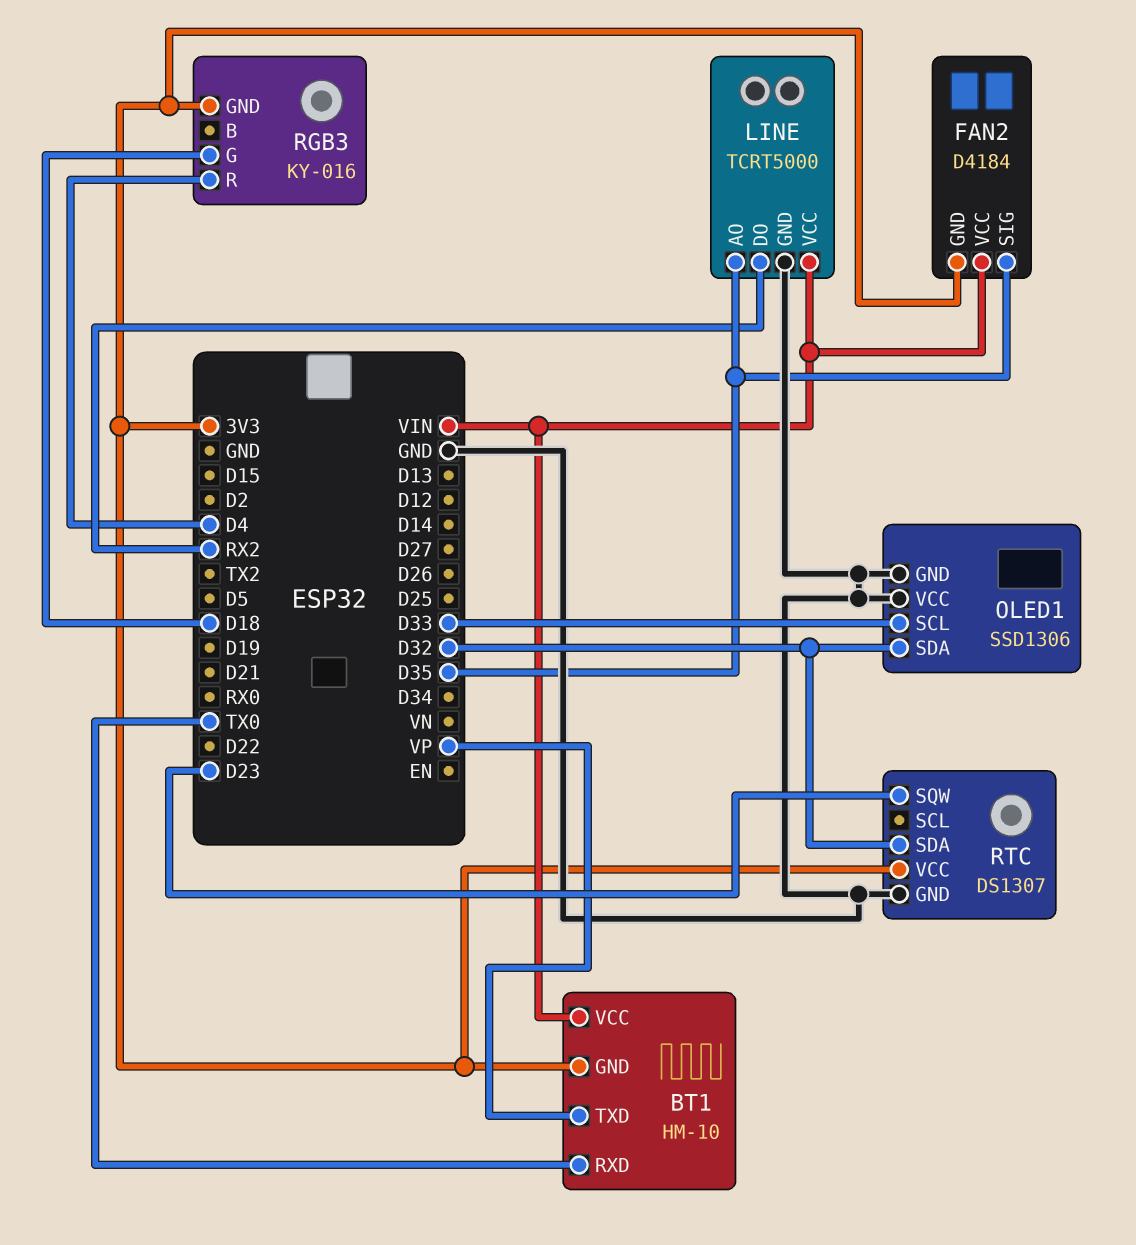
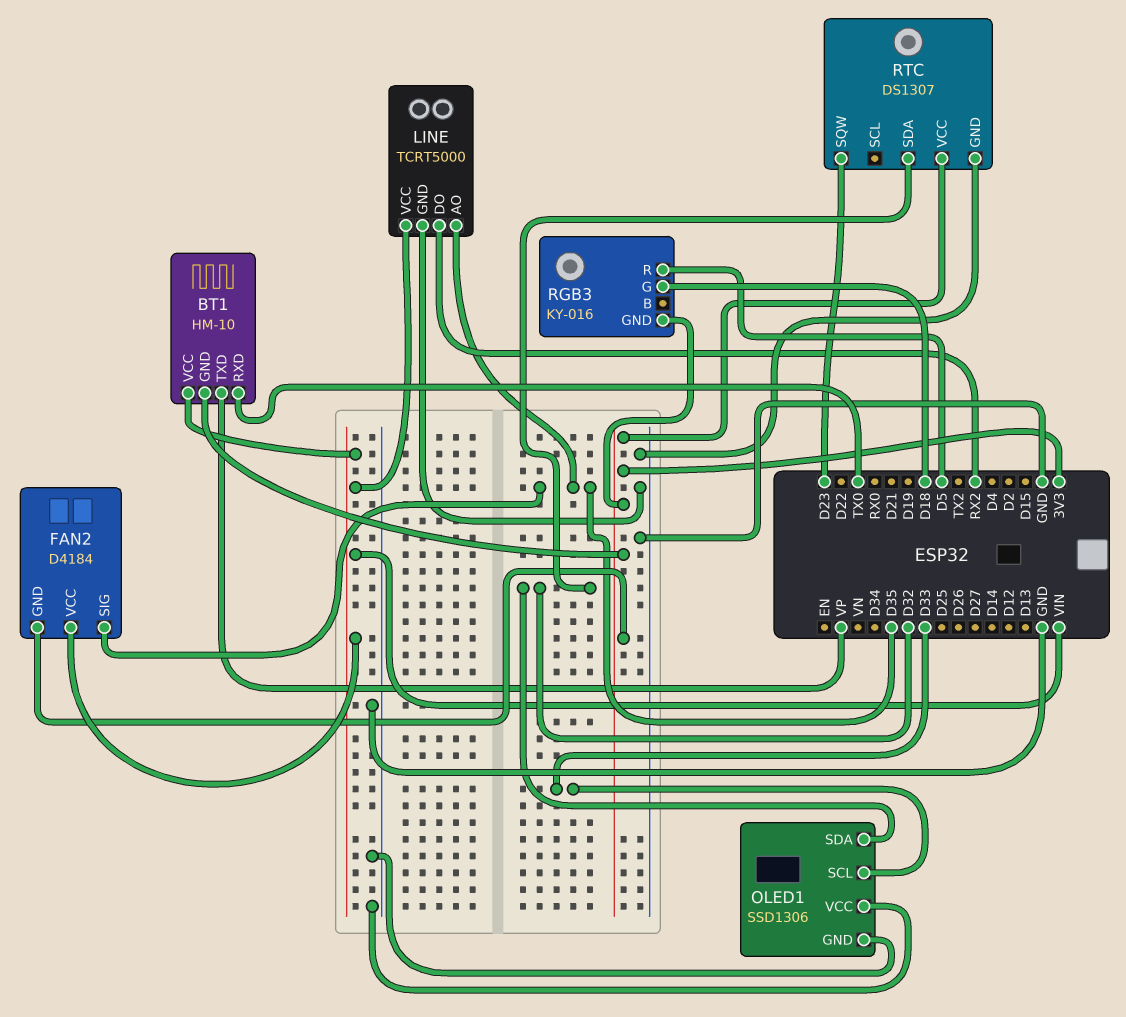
RGB3 pin R: D4 -> D5

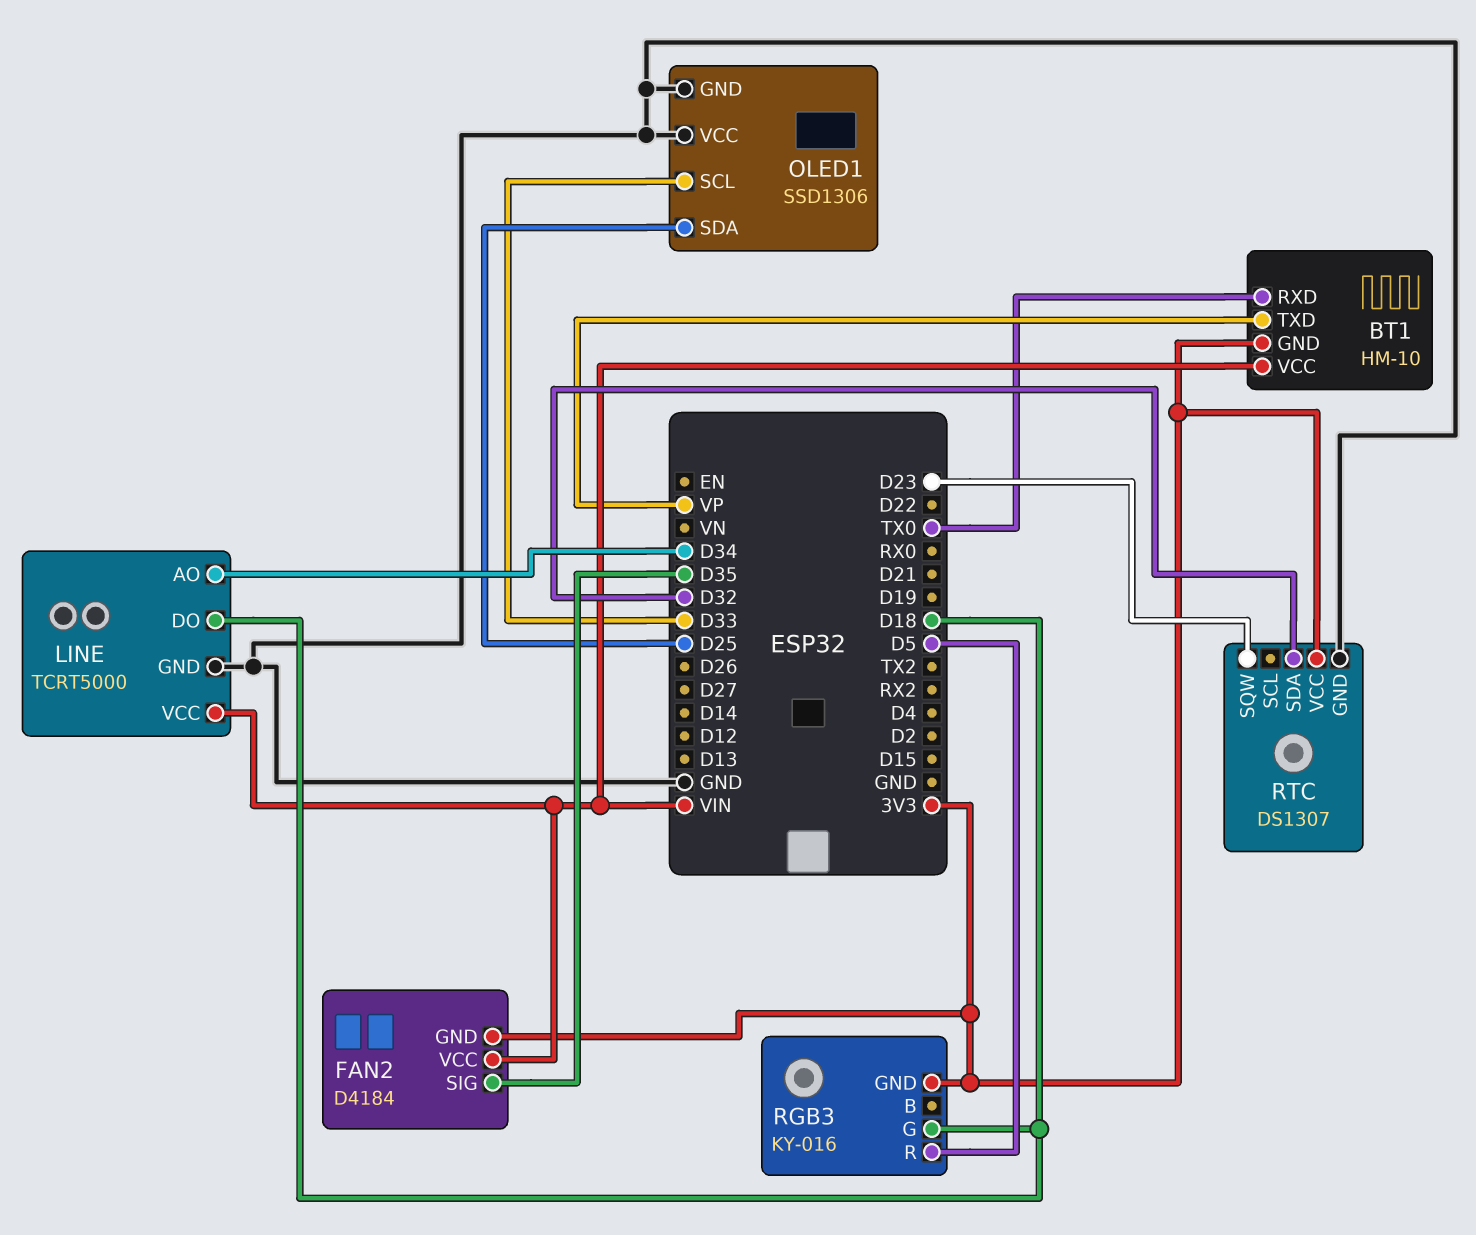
LINE pin AO: D35 -> D34
LINE pin DO: RX2 -> D18
OLED1 pin SDA: D32 -> D25

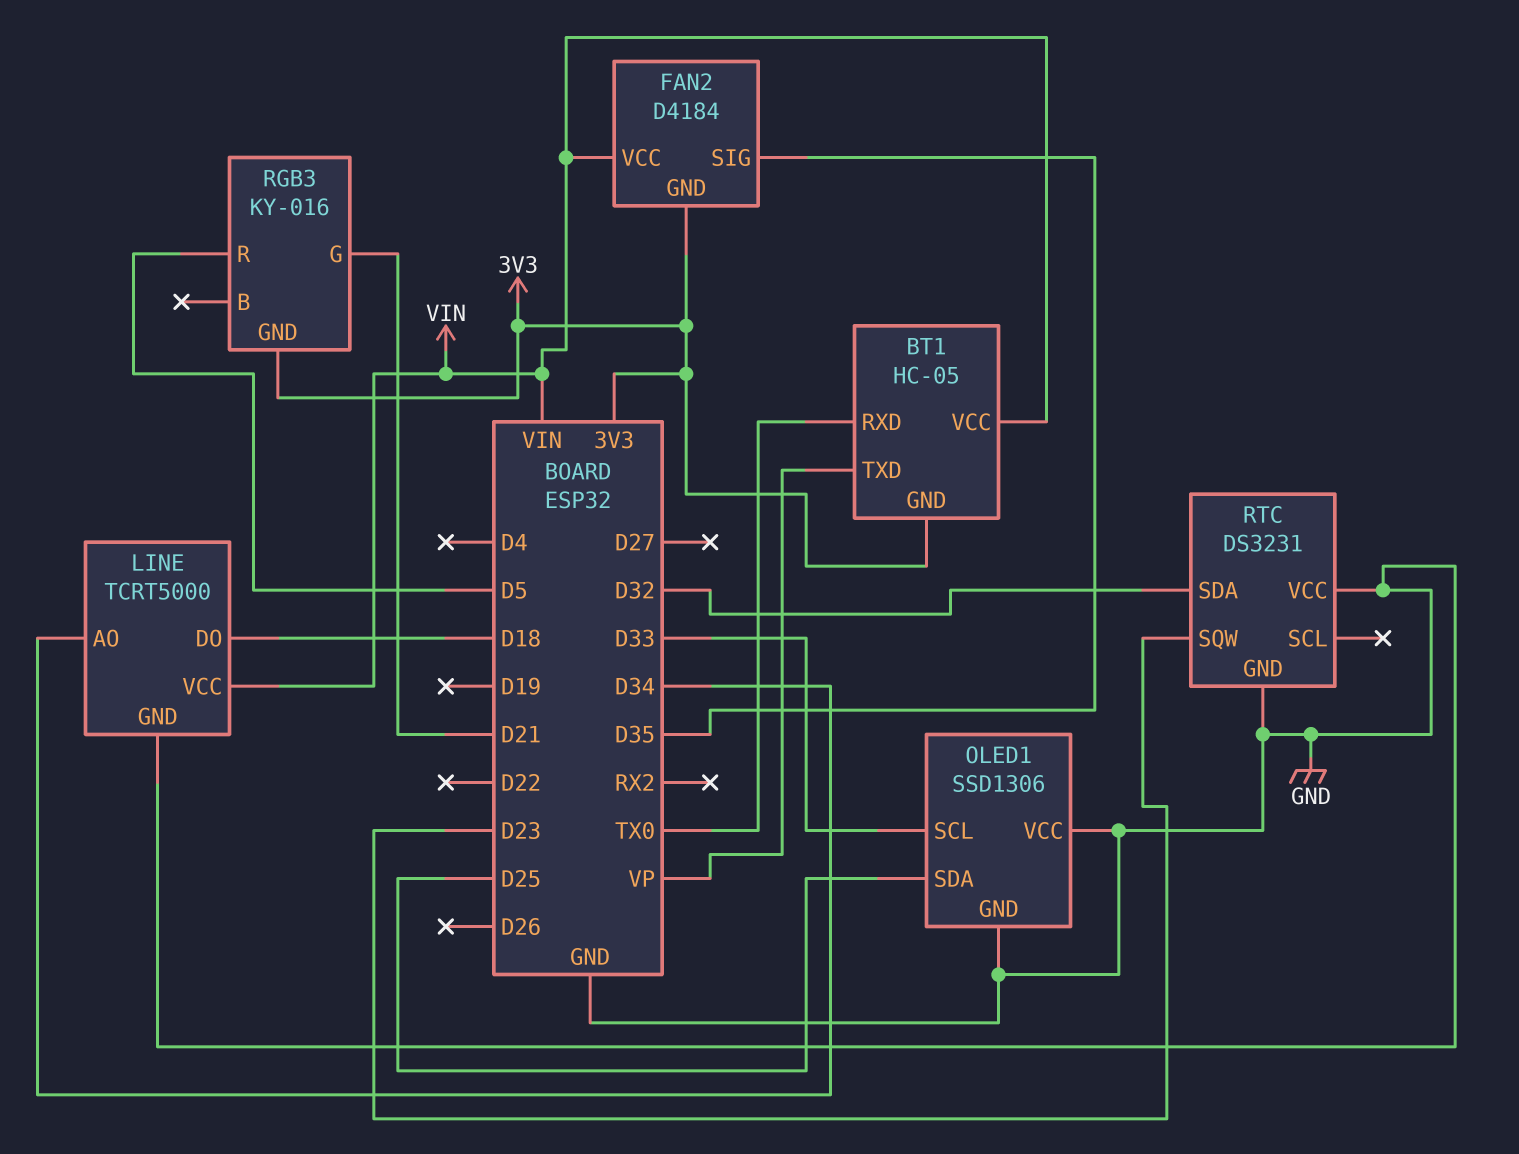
BT1: HM-10 -> HC-05
RGB3 pin G: D18 -> D21
RTC: DS1307 -> DS3231
RTC pin VCC: 3V3 -> GND

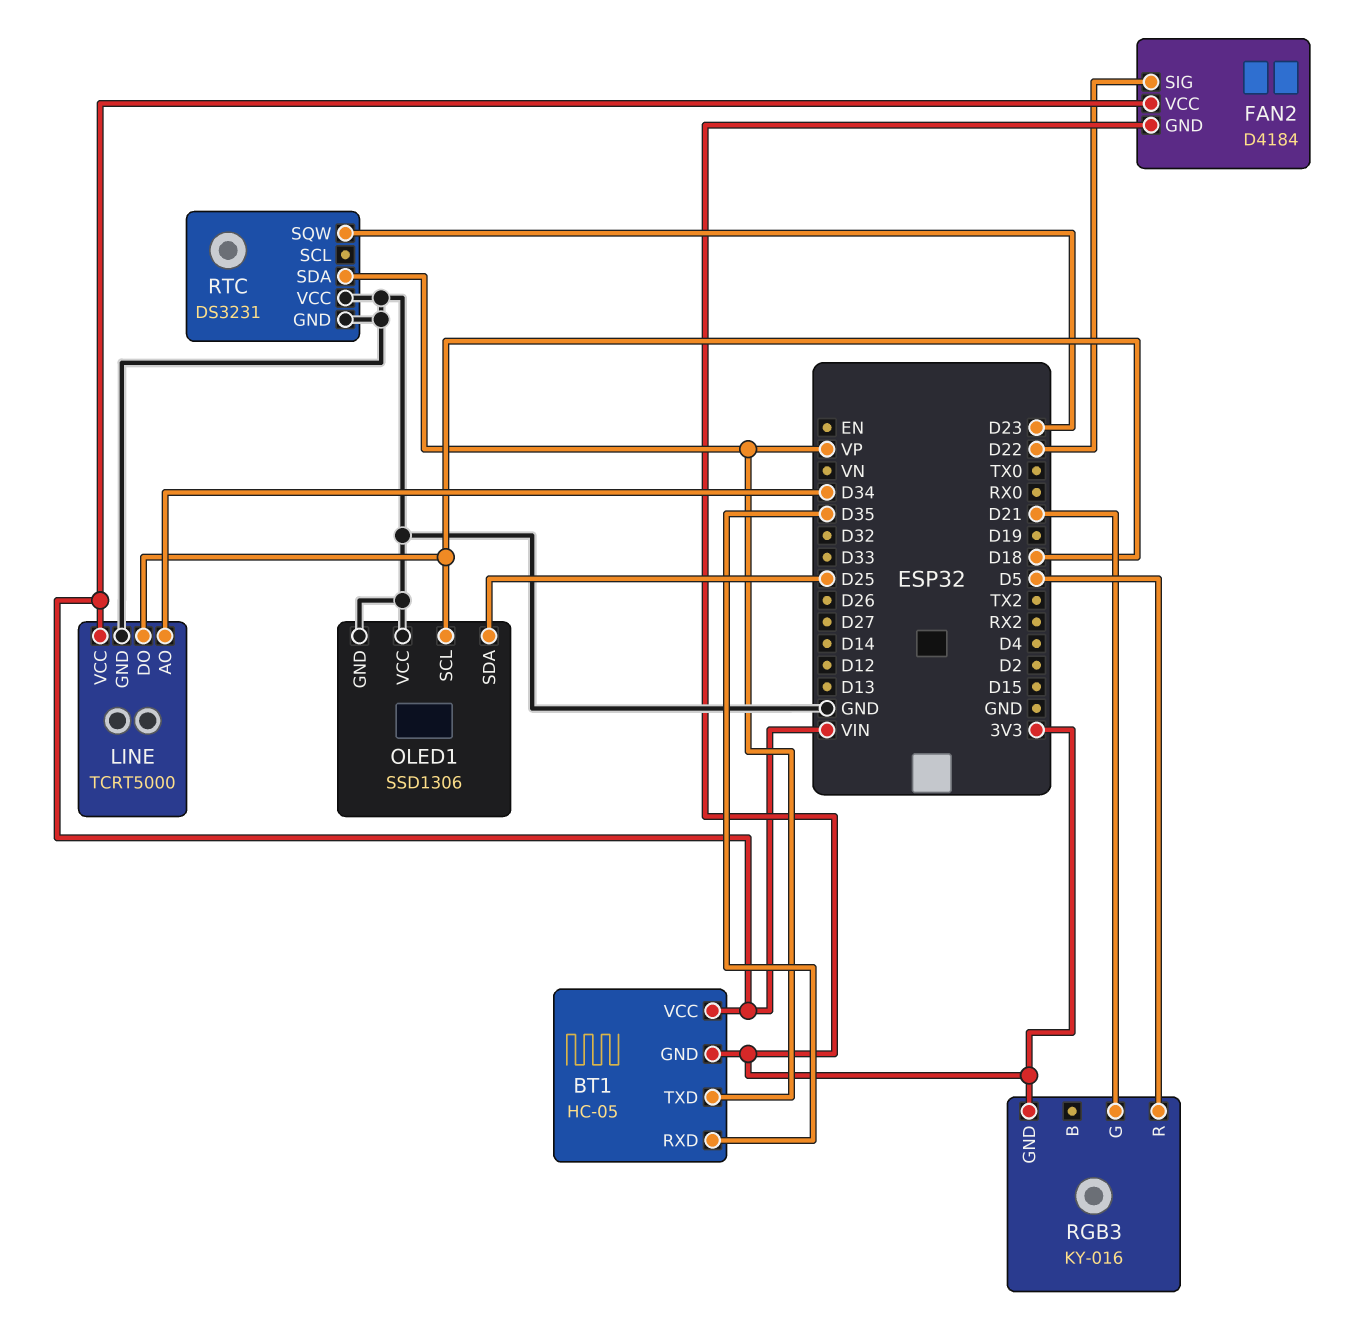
BT1 pin RXD: TX0 -> D35
FAN2 pin SIG: D35 -> D22
OLED1 pin SCL: D33 -> D18
RTC pin SDA: D32 -> VP

